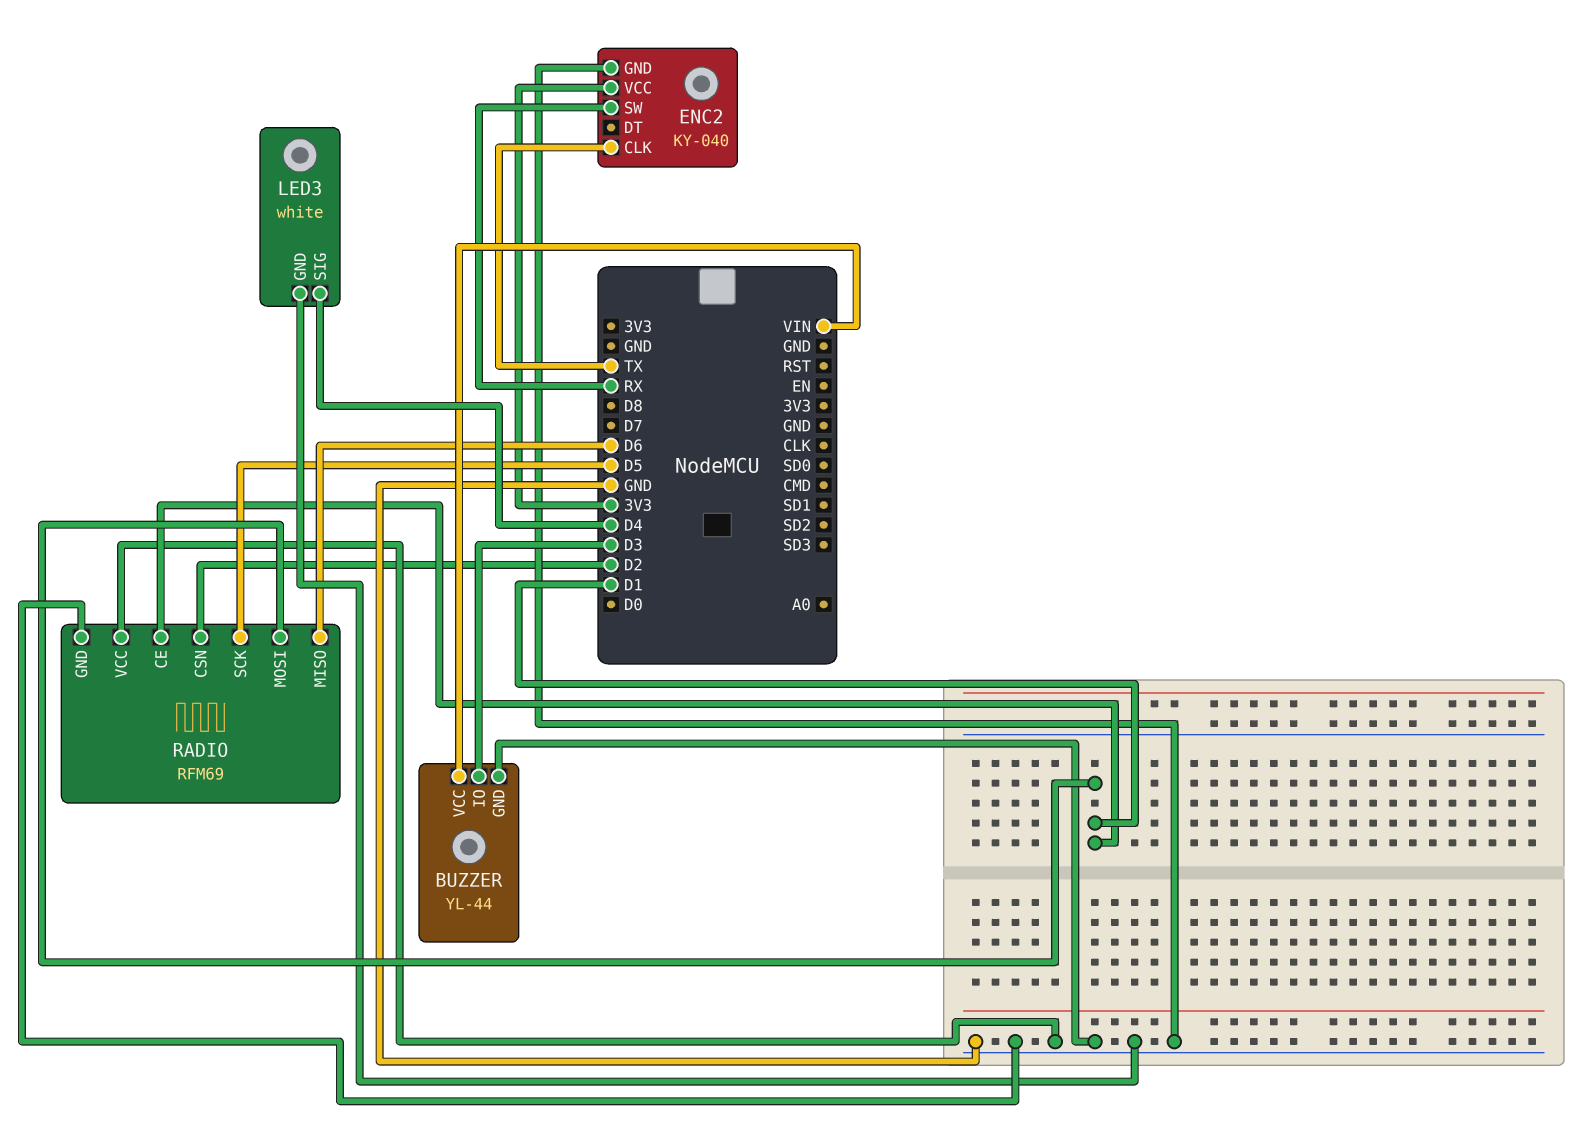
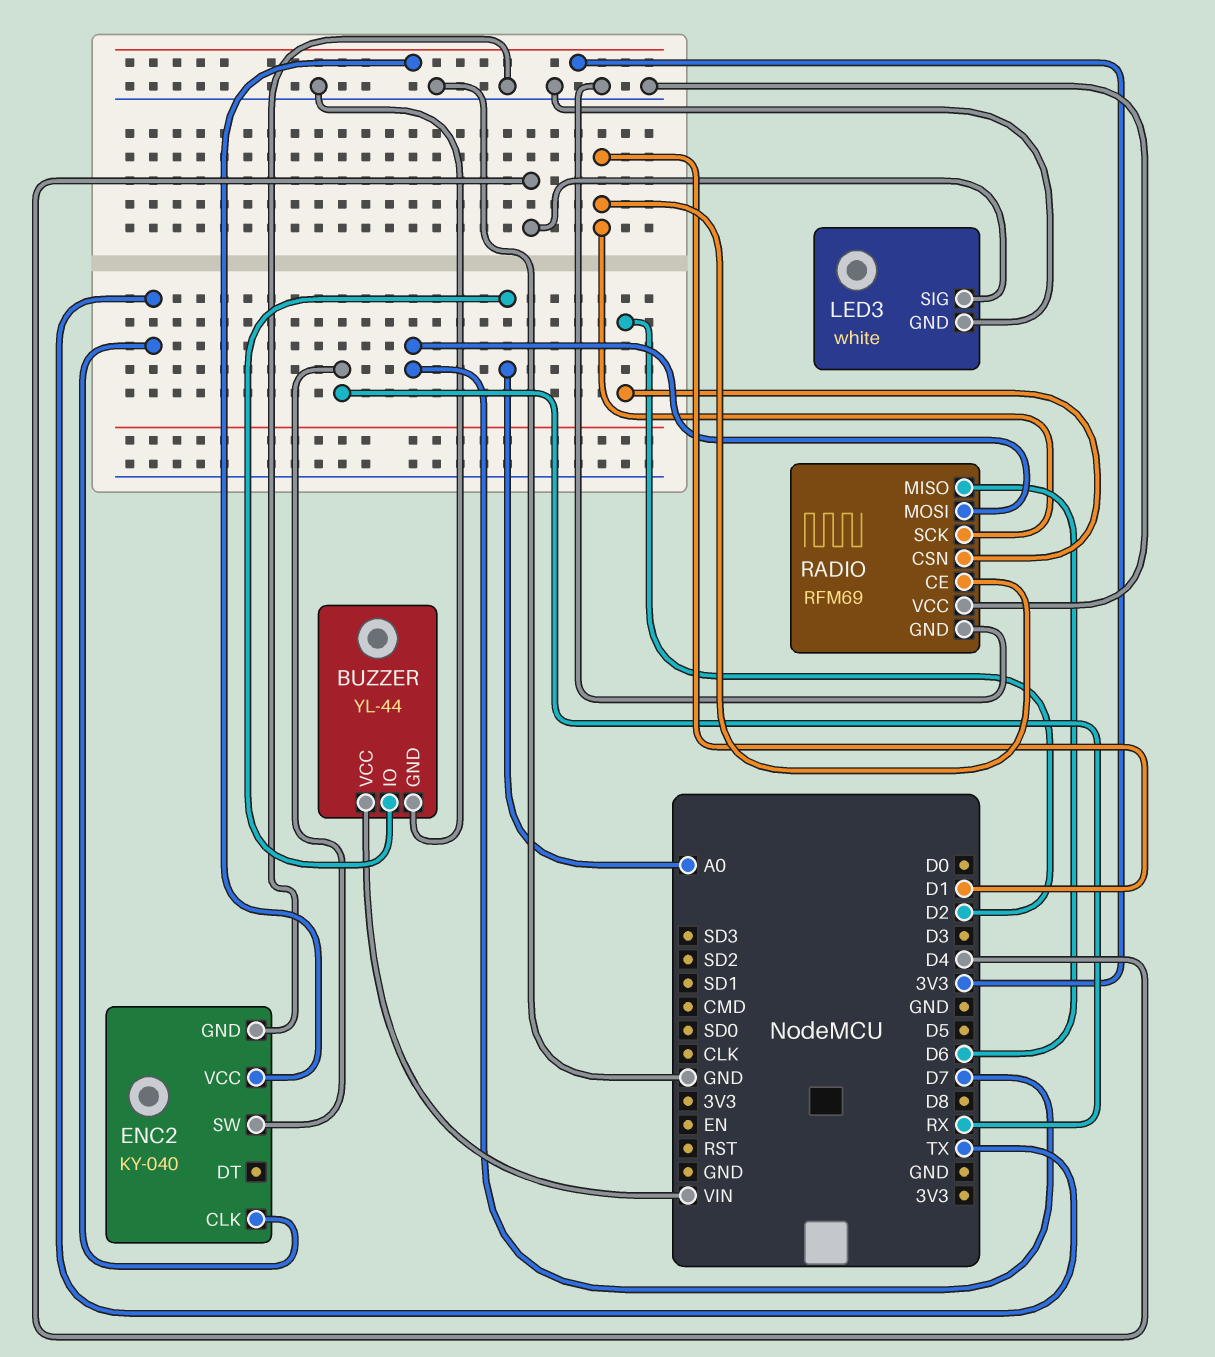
BUZZER pin IO: D3 -> A0
RADIO pin MOSI: D1 -> D7
RADIO pin SCK: D5 -> D1

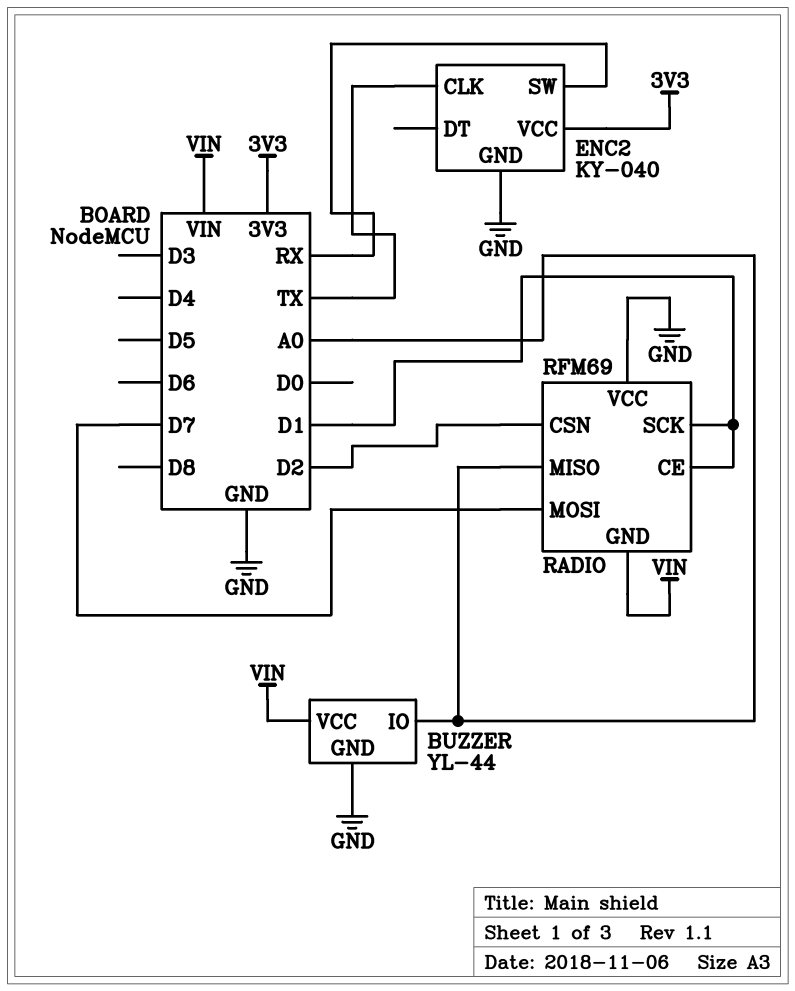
LED3: white -> none
LED3 pin GND: GND -> none
LED3 pin SIG: D4 -> none
RADIO pin GND: GND -> VIN
RADIO pin MISO: D6 -> A0

